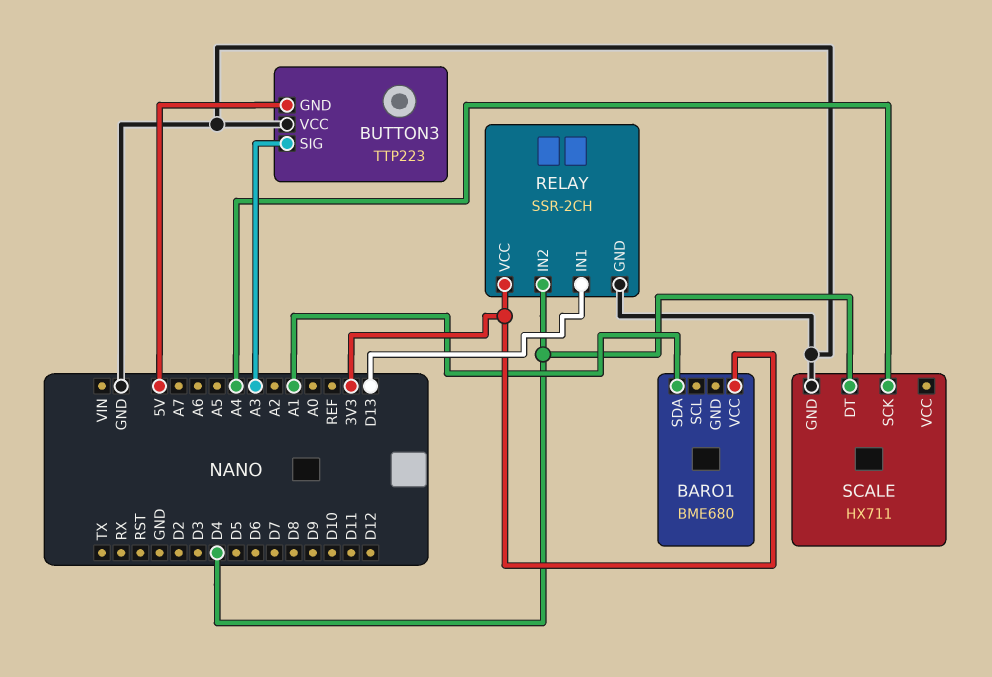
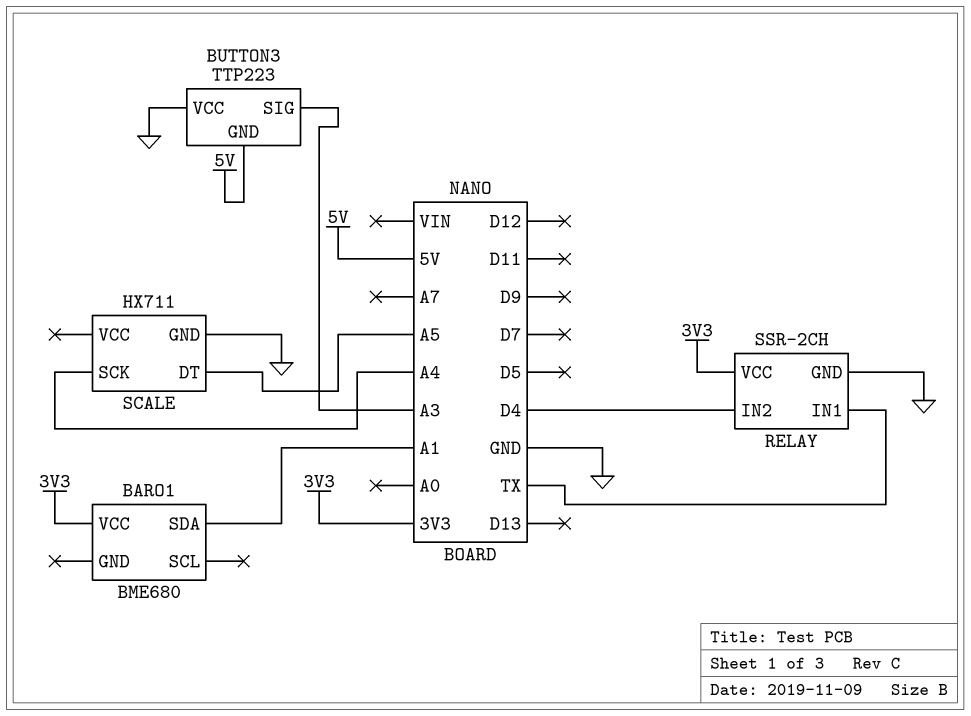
RELAY pin IN1: D13 -> TX
SCALE pin DT: D4 -> A5

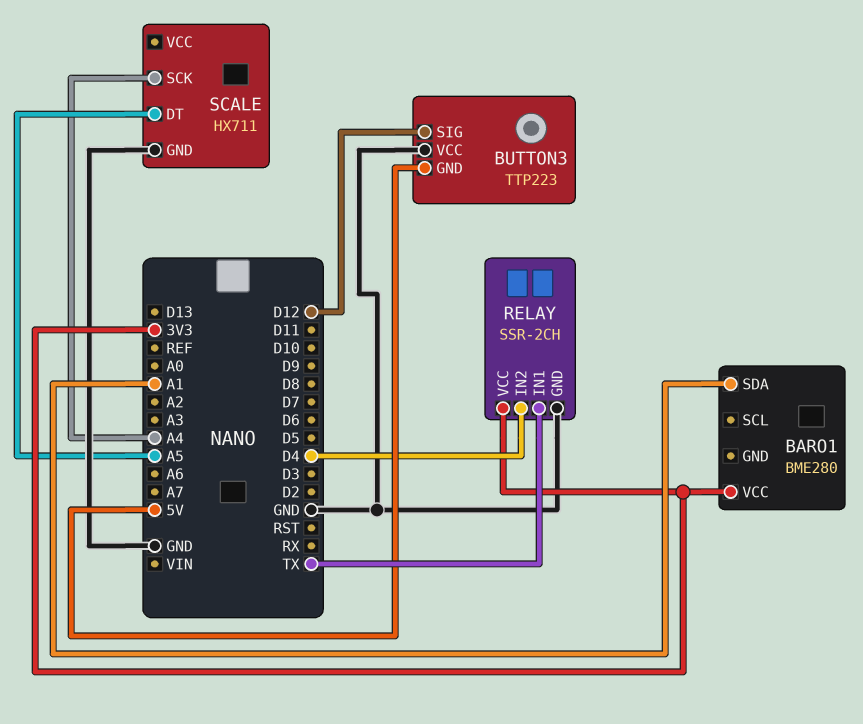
BARO1: BME680 -> BME280
BUTTON3 pin SIG: A3 -> D12

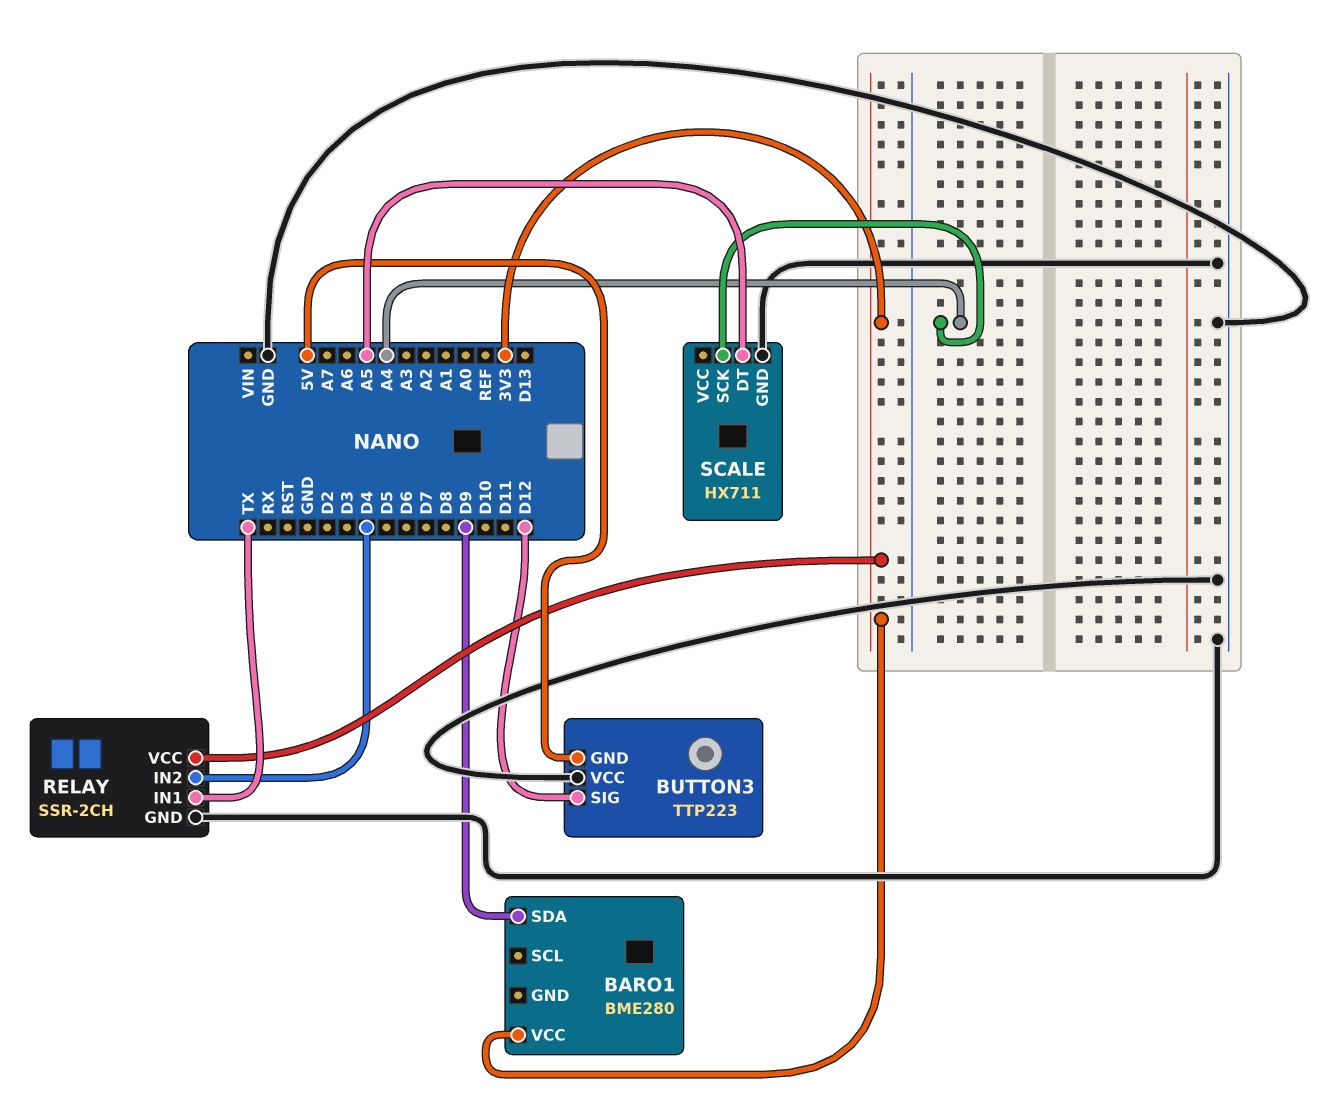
BARO1 pin SDA: A1 -> D9

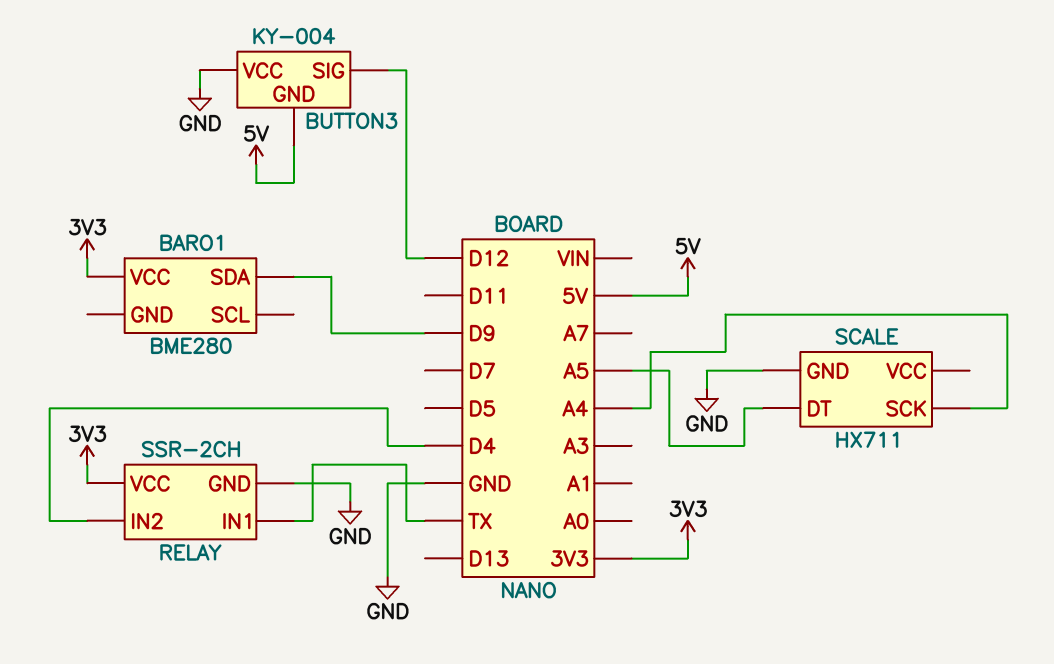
BUTTON3: TTP223 -> KY-004

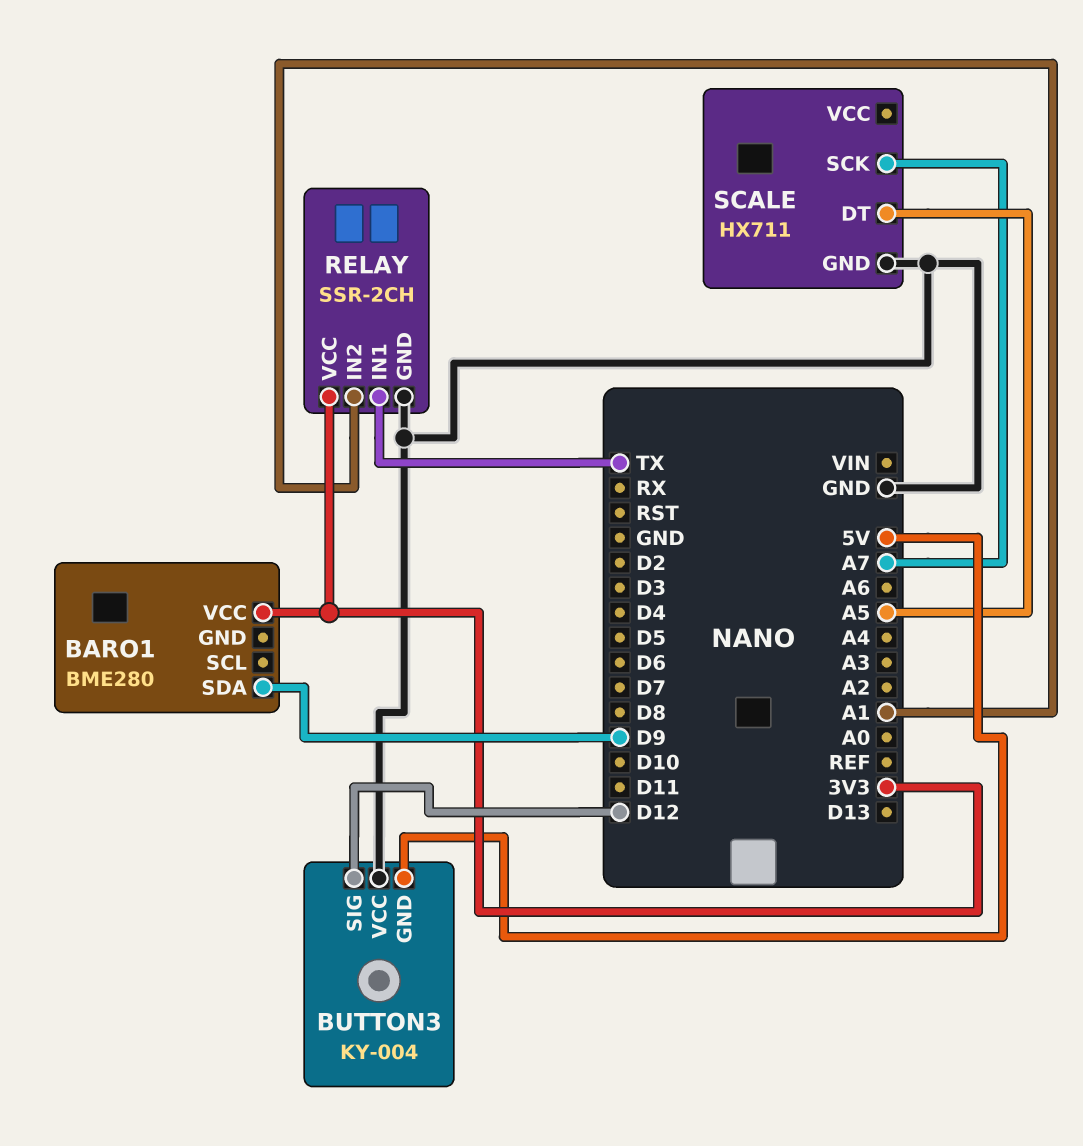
RELAY pin IN2: D4 -> A1
SCALE pin SCK: A4 -> A7

